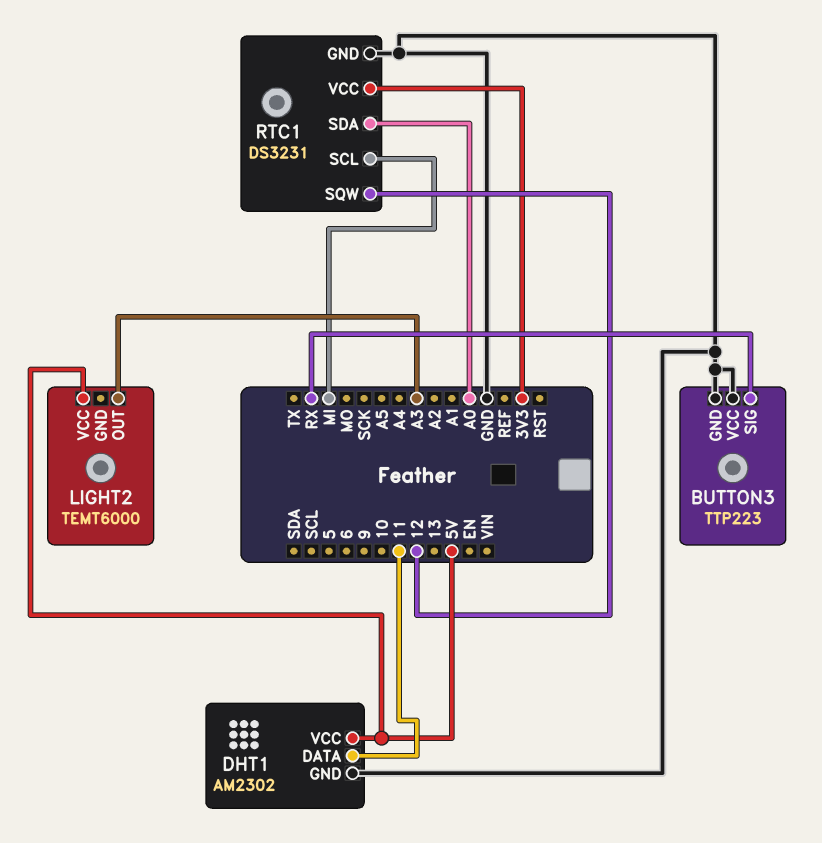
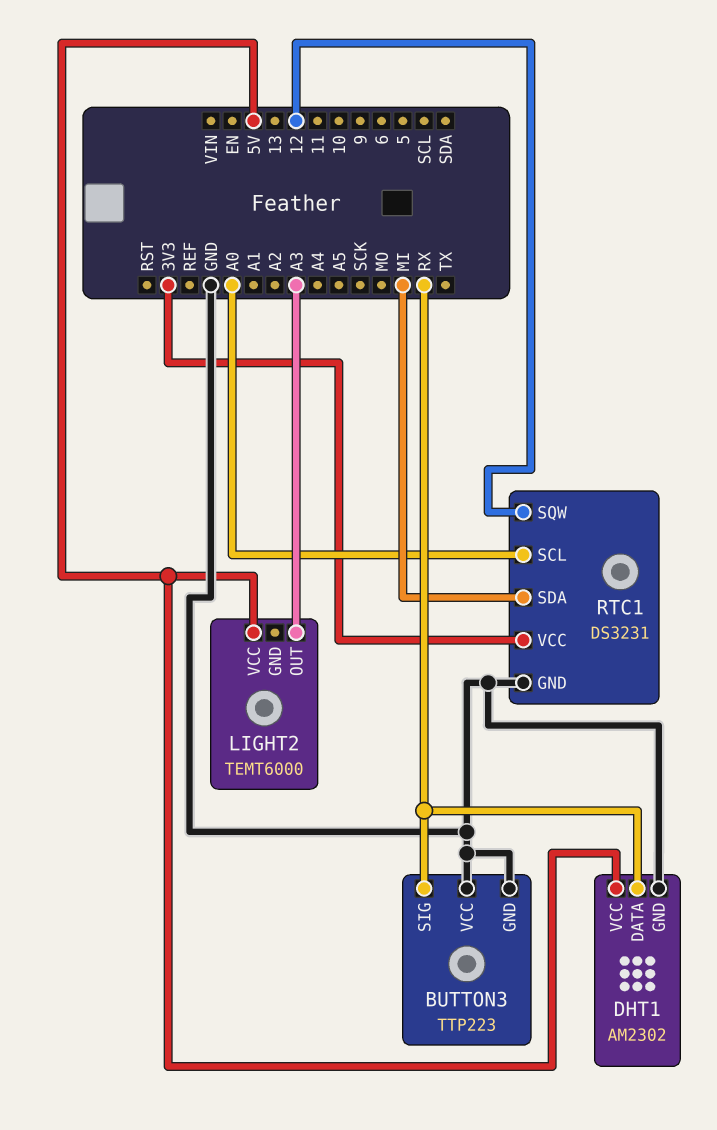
DHT1 pin DATA: 11 -> RX
RTC1 pin SCL: MI -> A0
RTC1 pin SDA: A0 -> MI

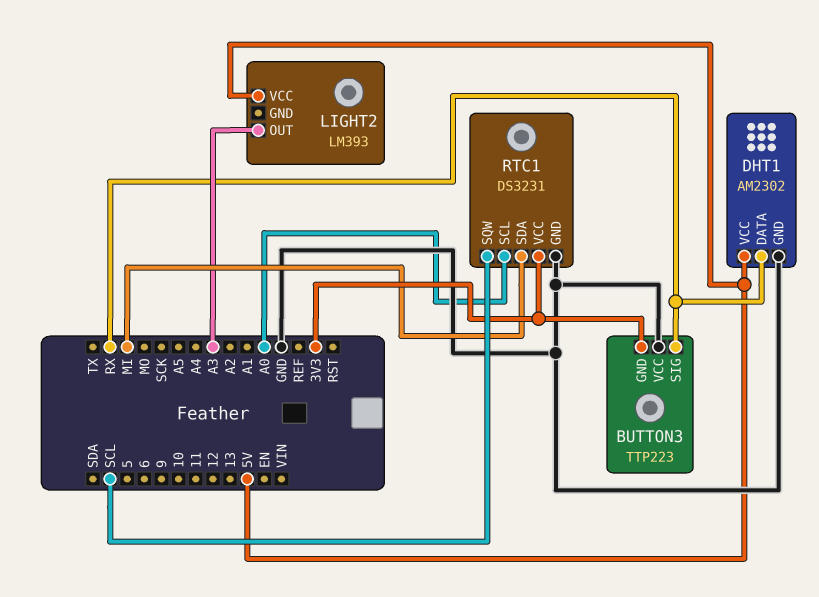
BUTTON3 pin GND: GND -> 3V3
LIGHT2: TEMT6000 -> LM393
RTC1 pin SQW: 12 -> SCL

